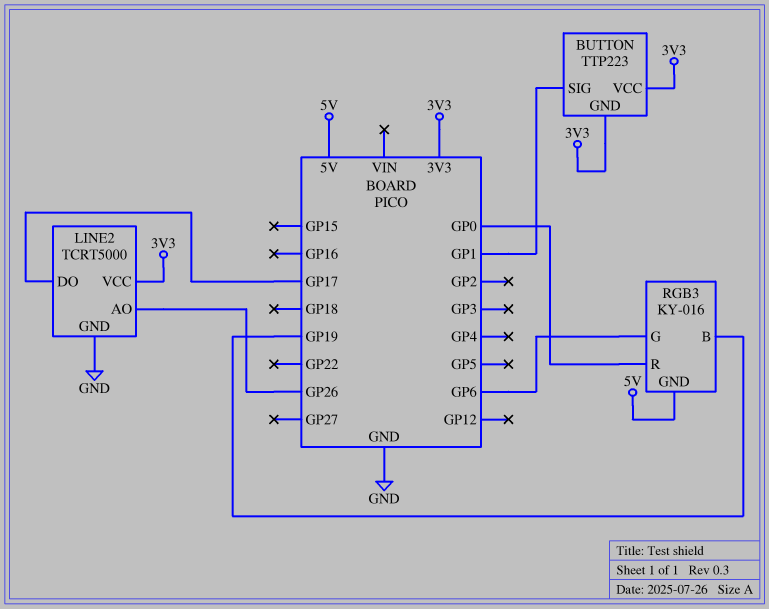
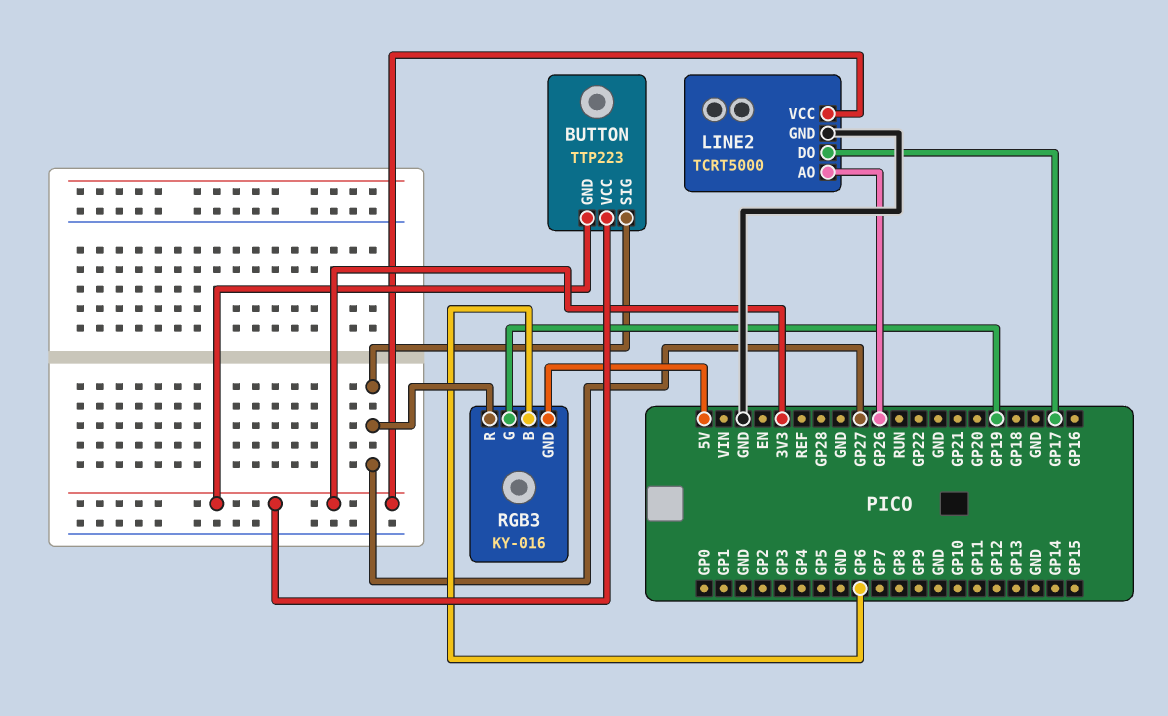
BUTTON pin SIG: GP1 -> GP27
RGB3 pin B: GP19 -> GP6
RGB3 pin G: GP6 -> GP19
RGB3 pin R: GP0 -> GP27

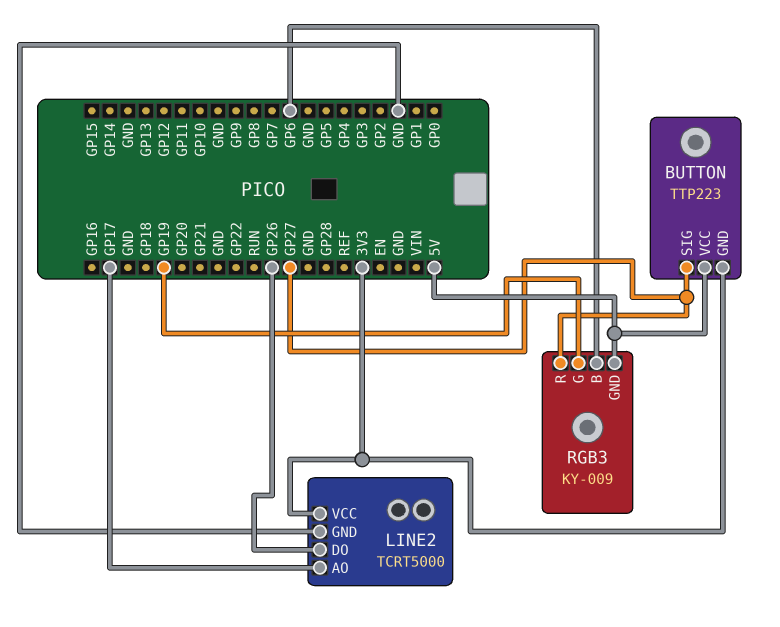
BUTTON pin VCC: 3V3 -> 5V
LINE2 pin AO: GP26 -> GP17
LINE2 pin DO: GP17 -> GP26
RGB3: KY-016 -> KY-009

